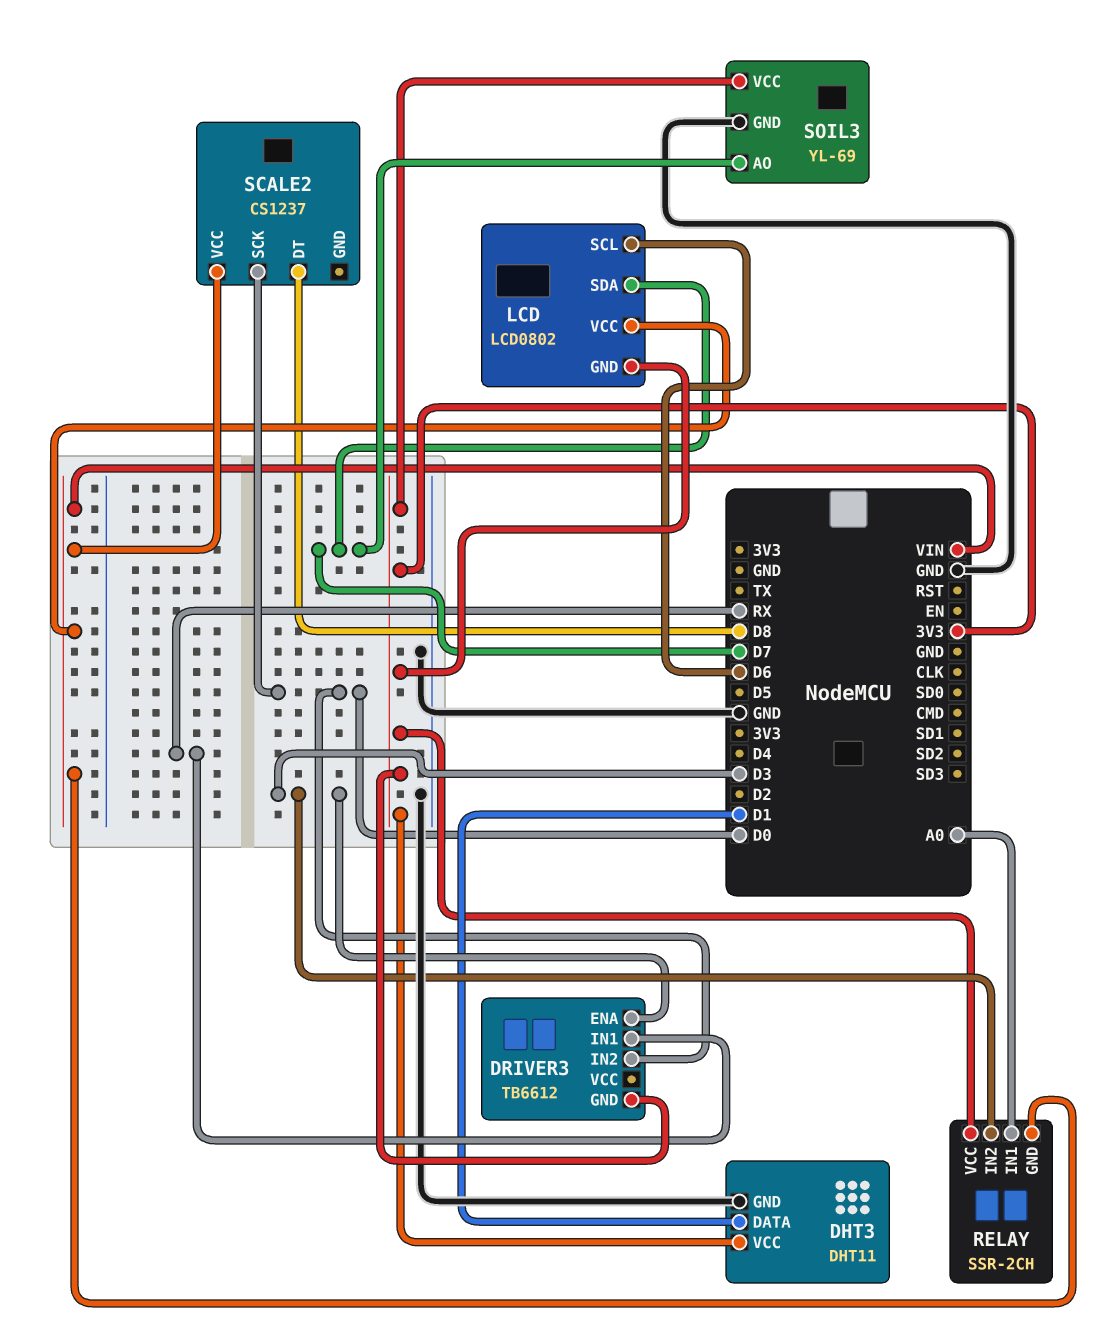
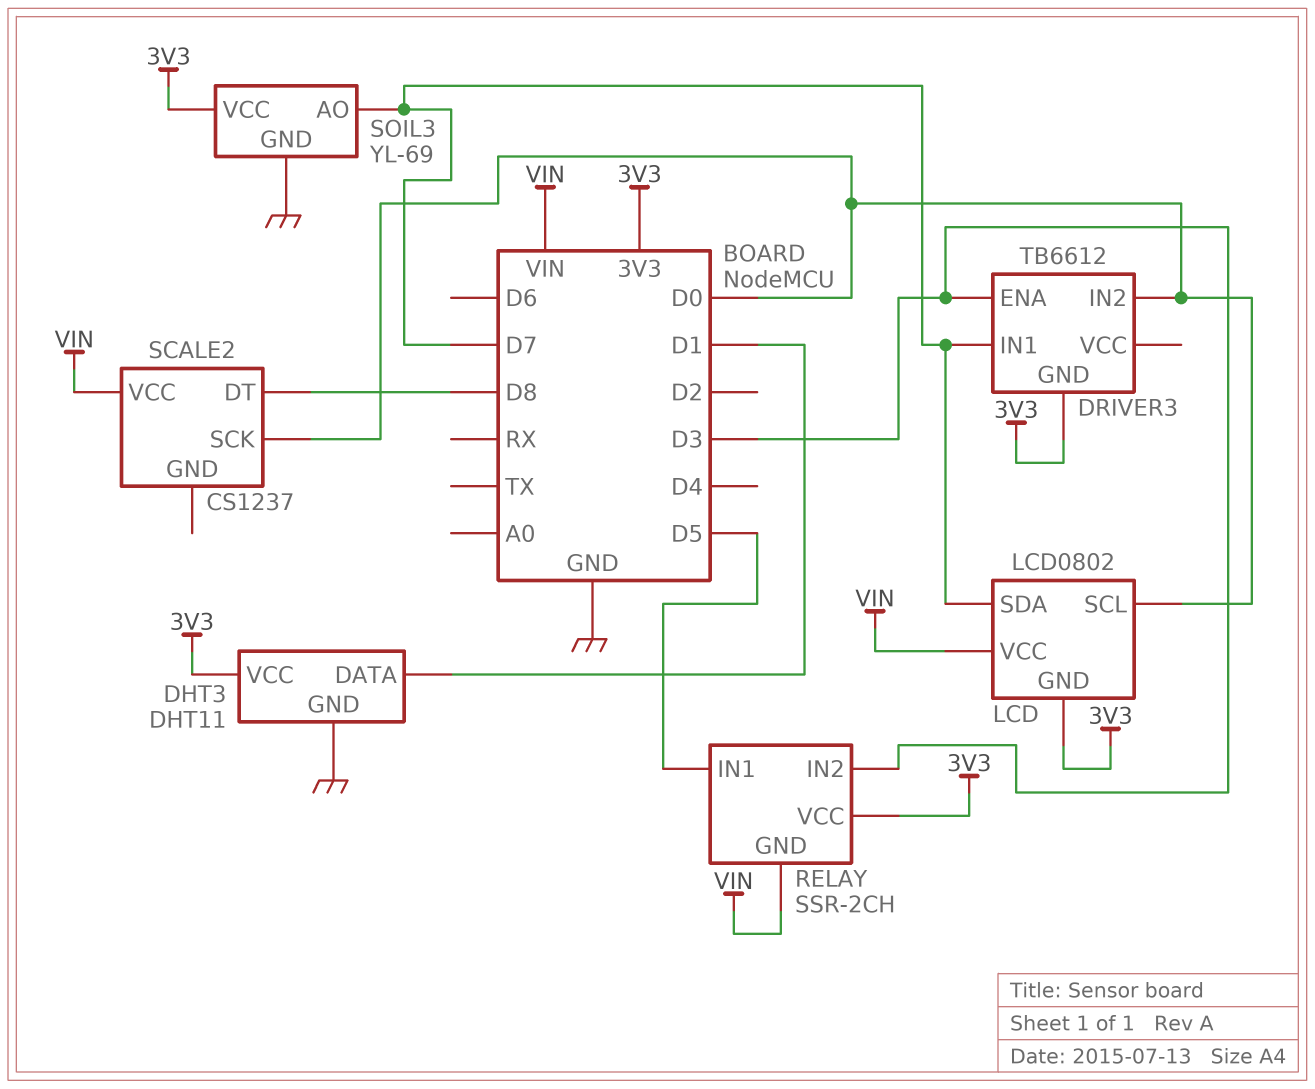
DRIVER3 pin IN1: RX -> D7
LCD pin SCL: D6 -> D0
RELAY pin IN1: A0 -> D5

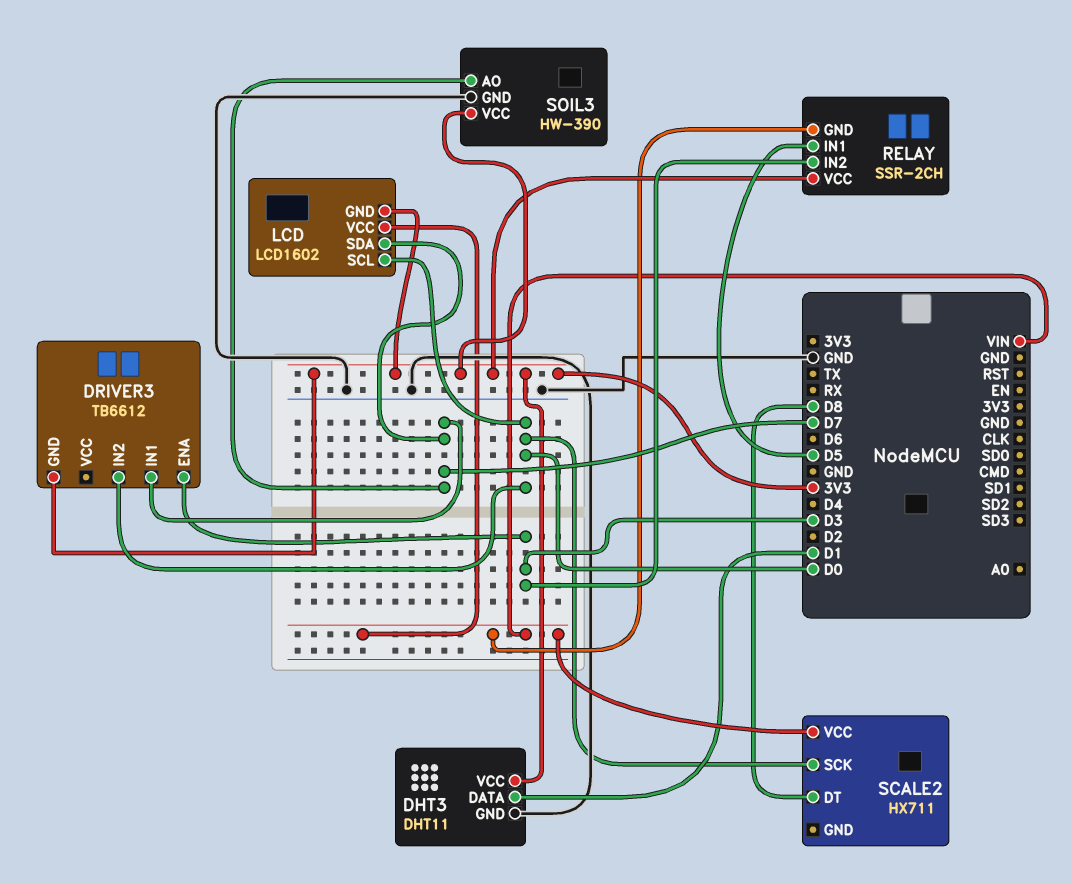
LCD: LCD0802 -> LCD1602
SCALE2: CS1237 -> HX711
SOIL3: YL-69 -> HW-390

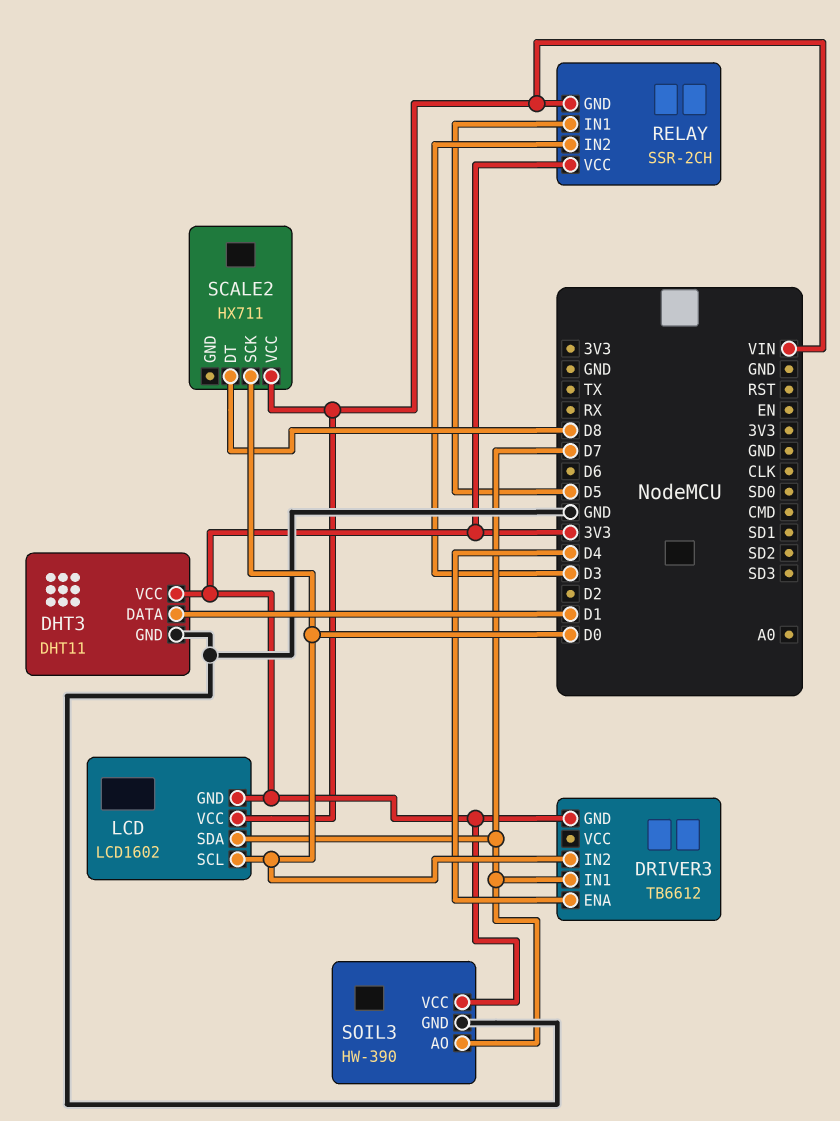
DRIVER3 pin ENA: D3 -> D4

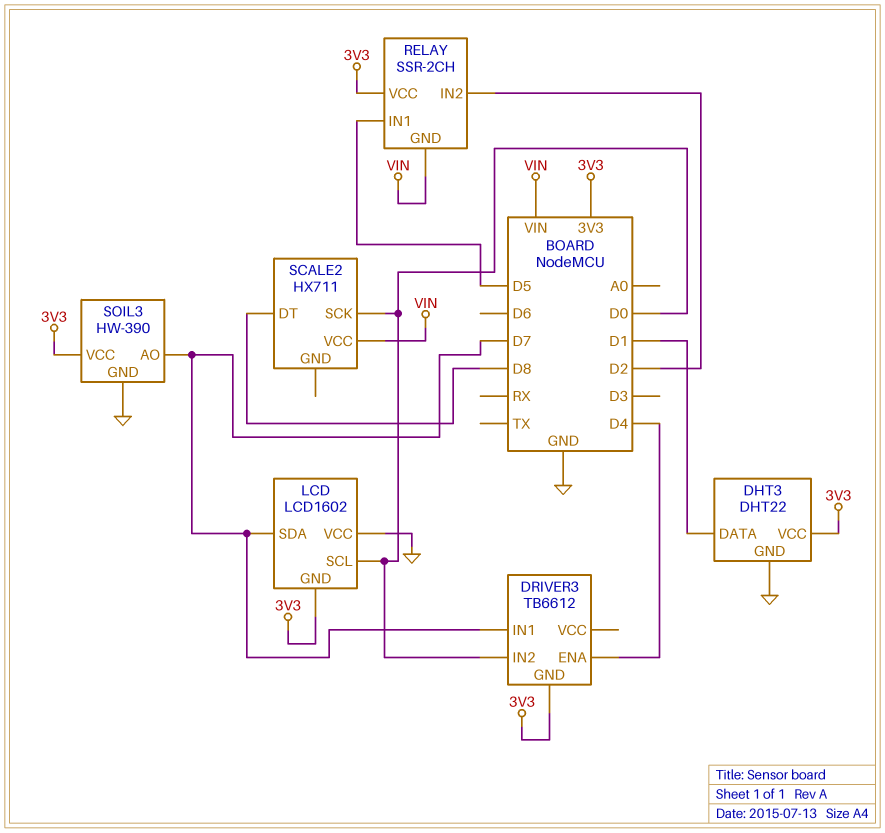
DHT3: DHT11 -> DHT22
LCD pin VCC: VIN -> GND
RELAY pin IN2: D3 -> D2

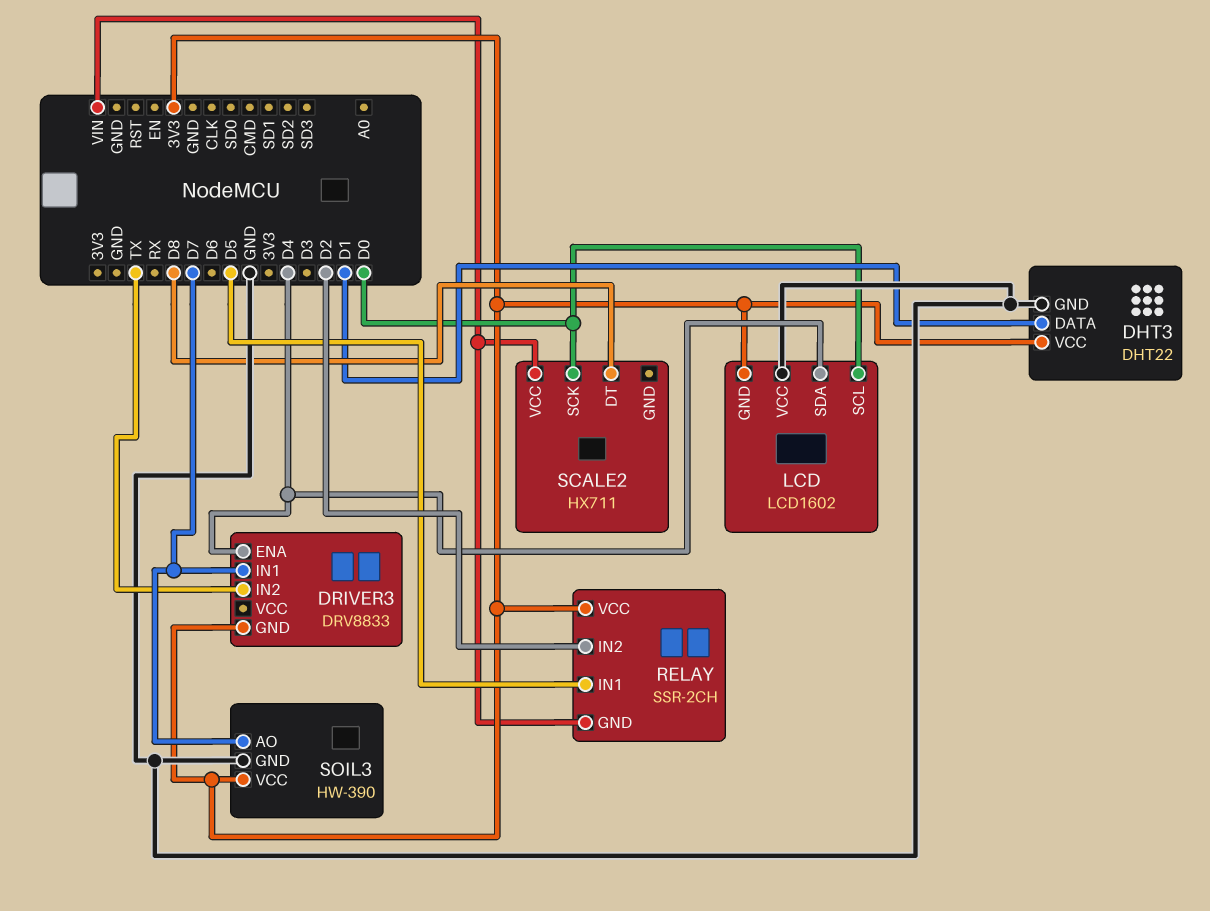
DRIVER3: TB6612 -> DRV8833
DRIVER3 pin IN2: D0 -> TX
LCD pin SDA: D7 -> D4

